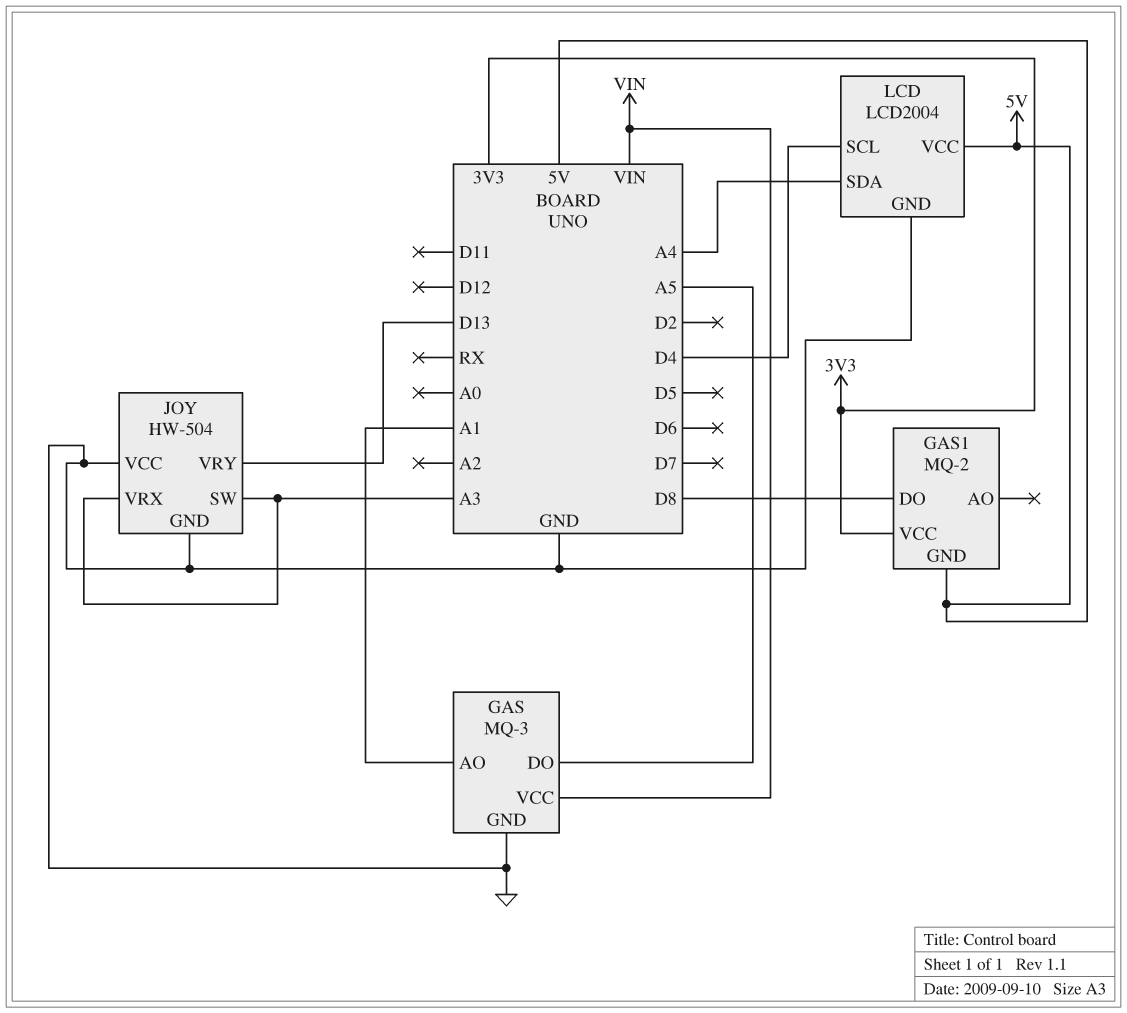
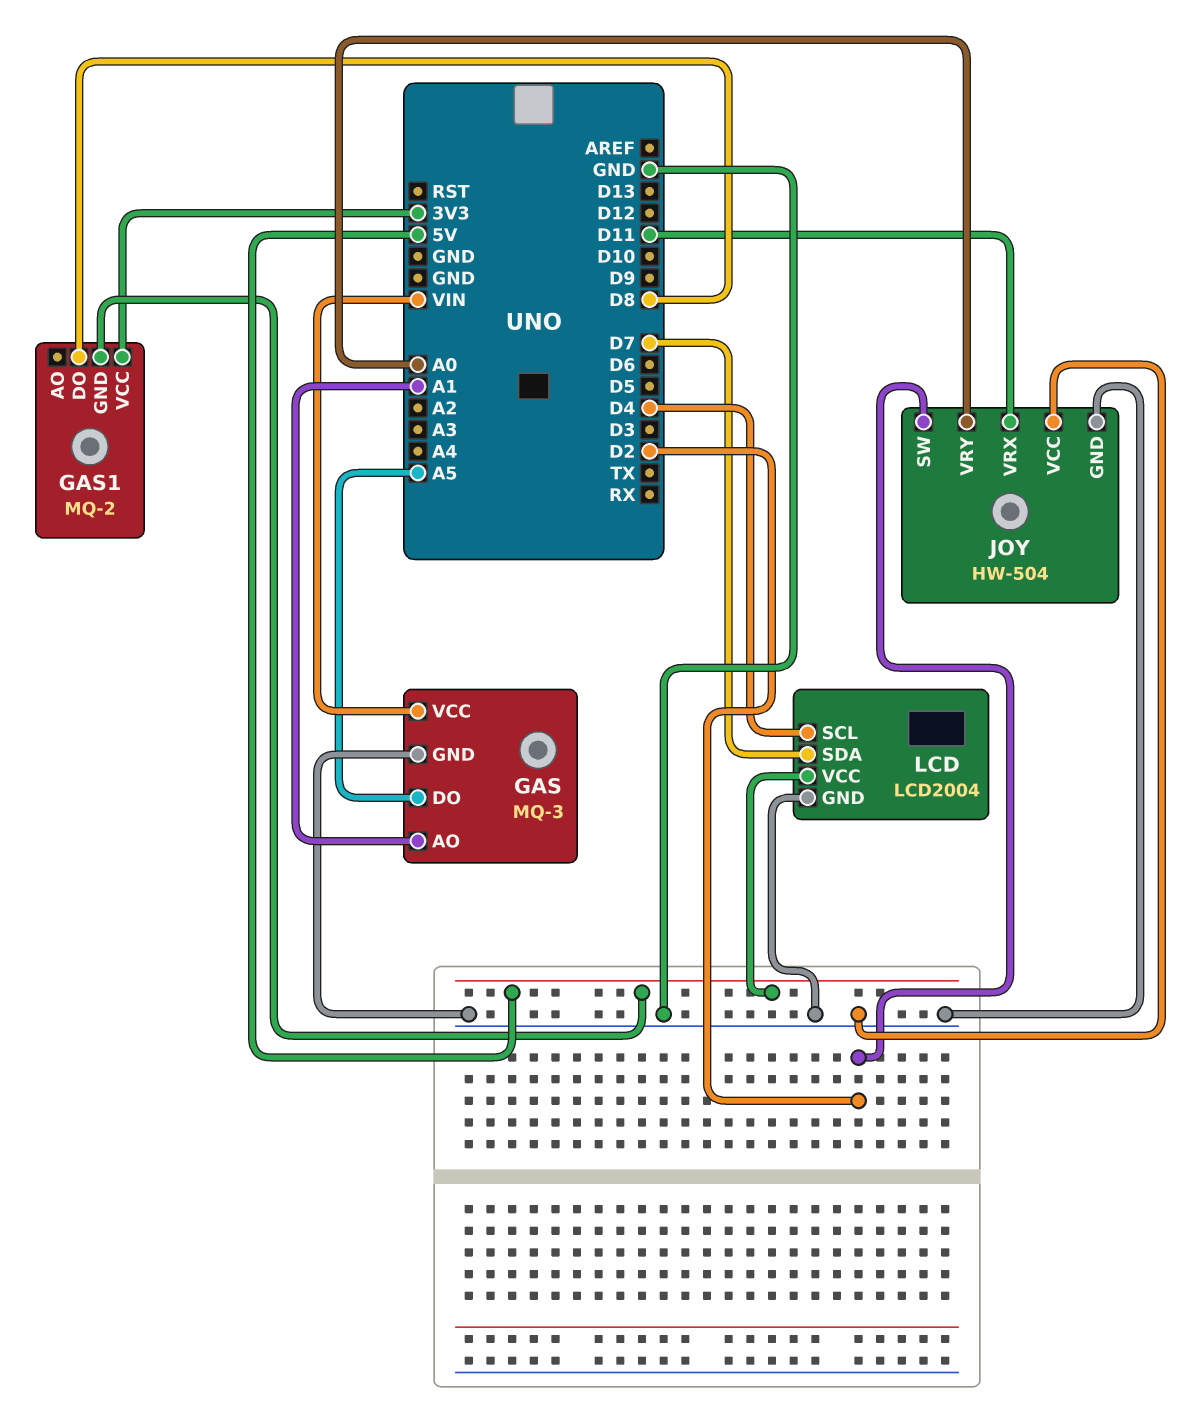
JOY pin SW: A3 -> D2
JOY pin VRX: A3 -> D11
JOY pin VRY: D13 -> A0
LCD pin SDA: A4 -> D7

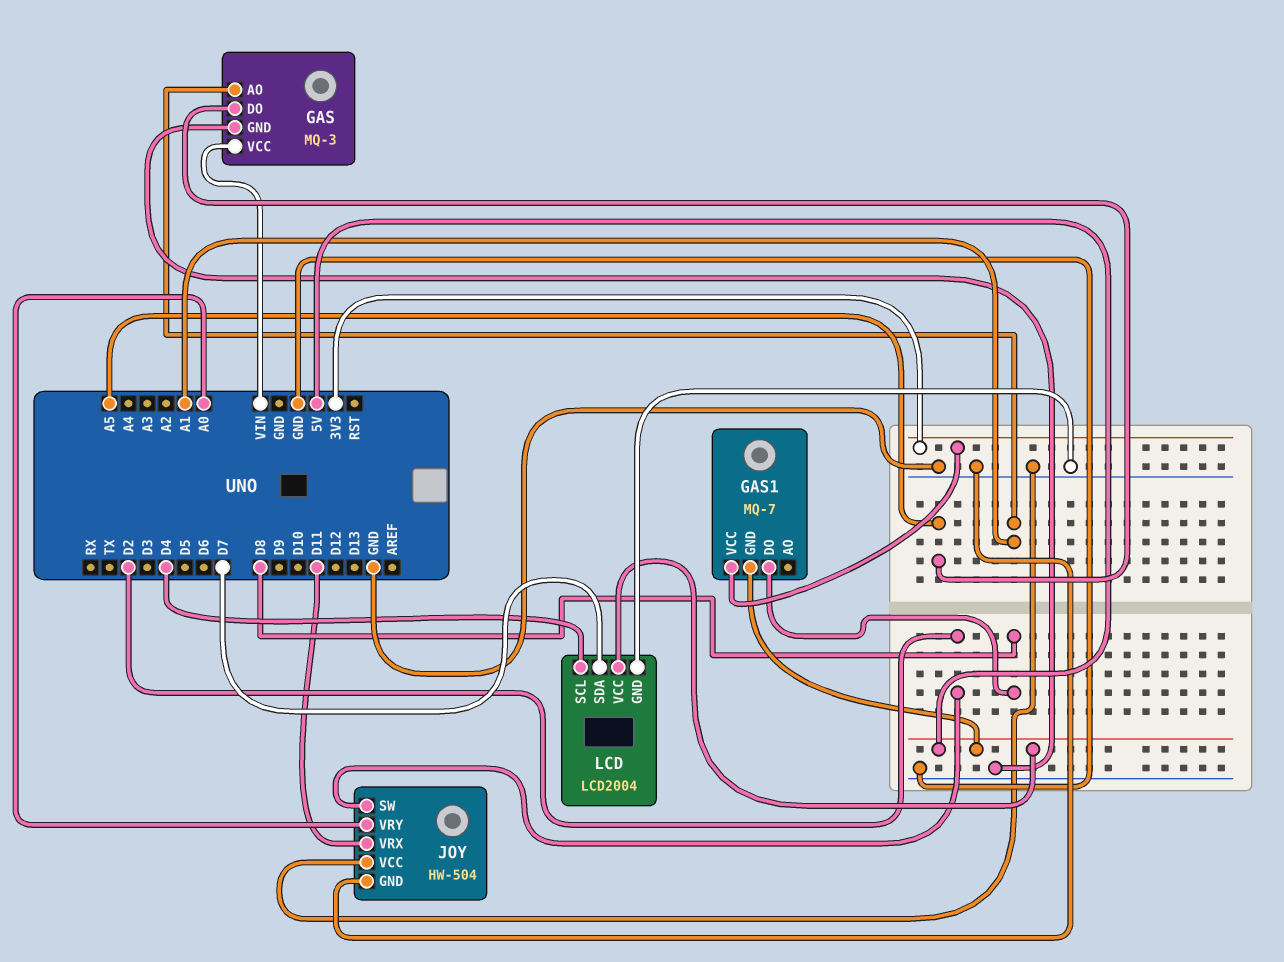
GAS1: MQ-2 -> MQ-7

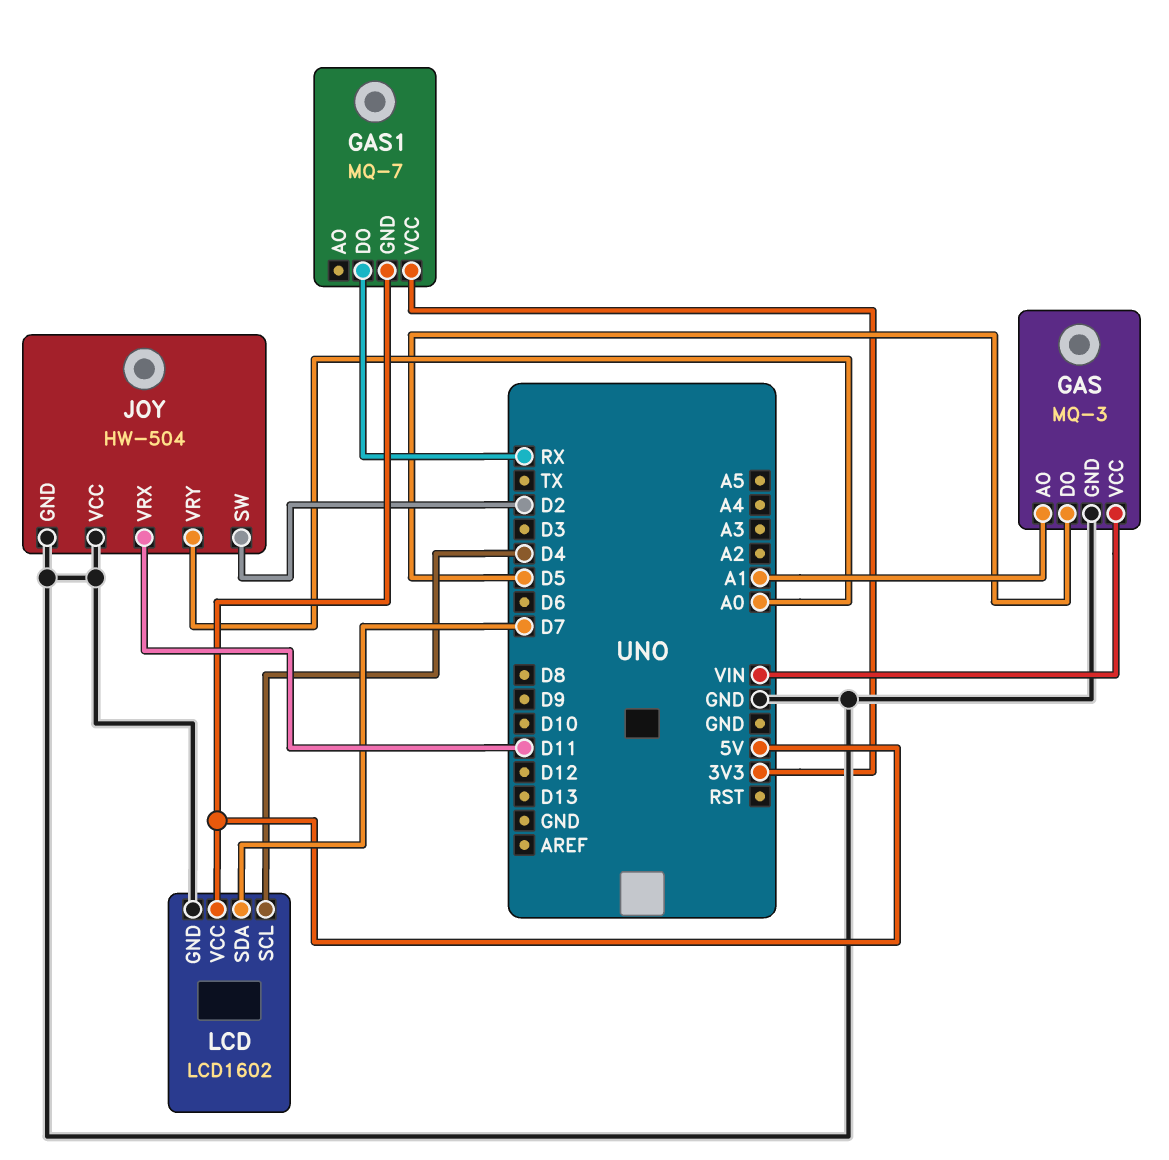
GAS pin DO: A5 -> D5
GAS1 pin DO: D8 -> RX
LCD: LCD2004 -> LCD1602

